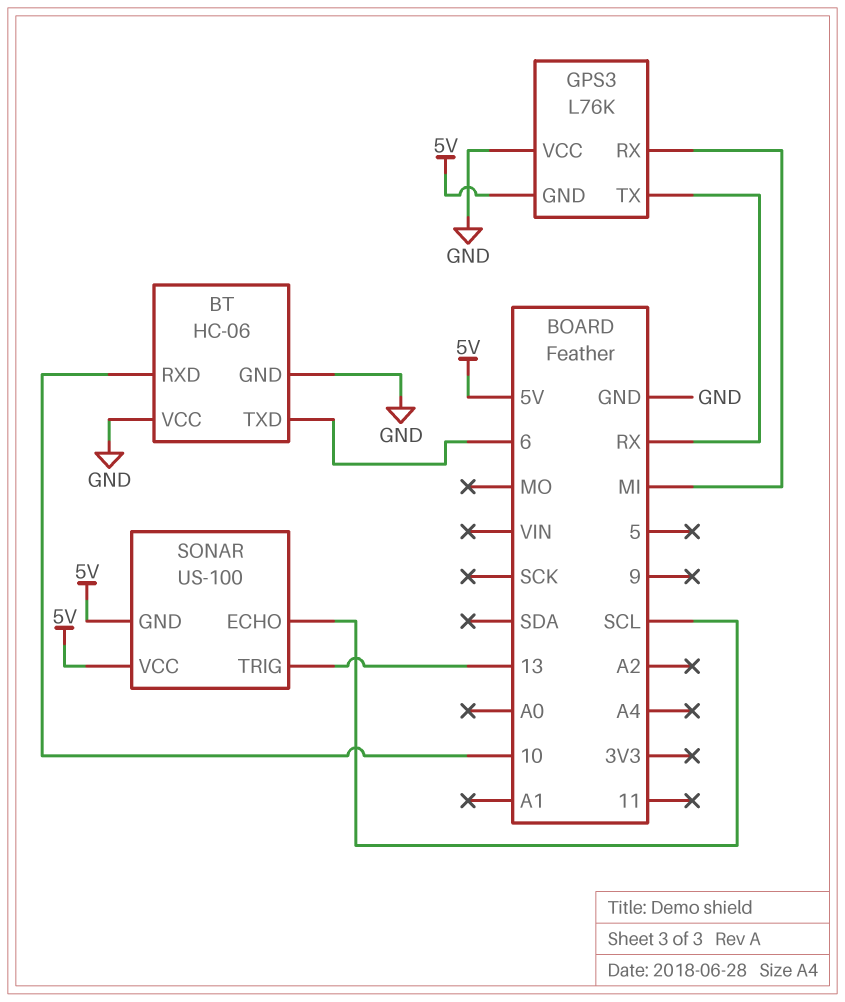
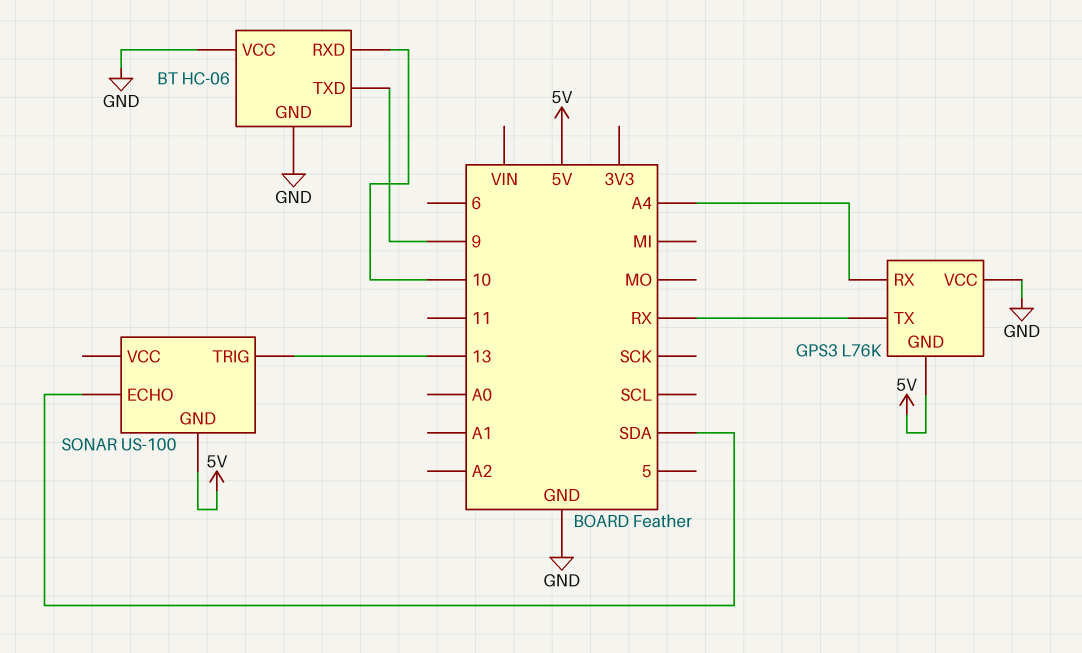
BT pin TXD: 6 -> 9
GPS3 pin RX: MI -> A4
SONAR pin ECHO: SCL -> SDA
SONAR pin VCC: 5V -> none

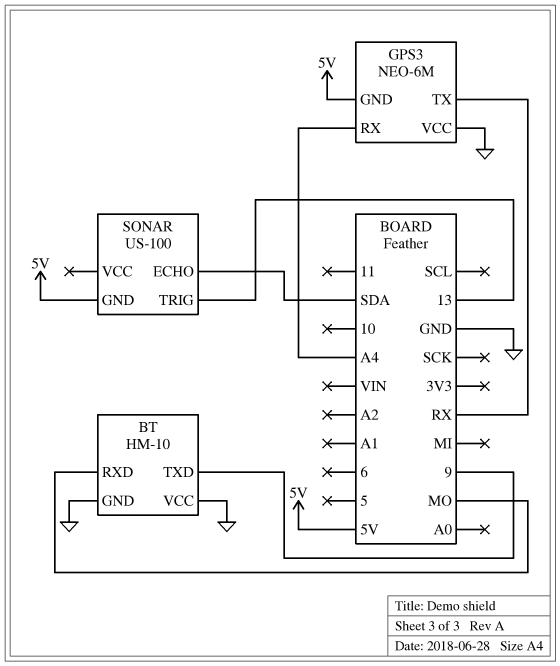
BT: HC-06 -> HM-10
BT pin RXD: 10 -> MO
GPS3: L76K -> NEO-6M

